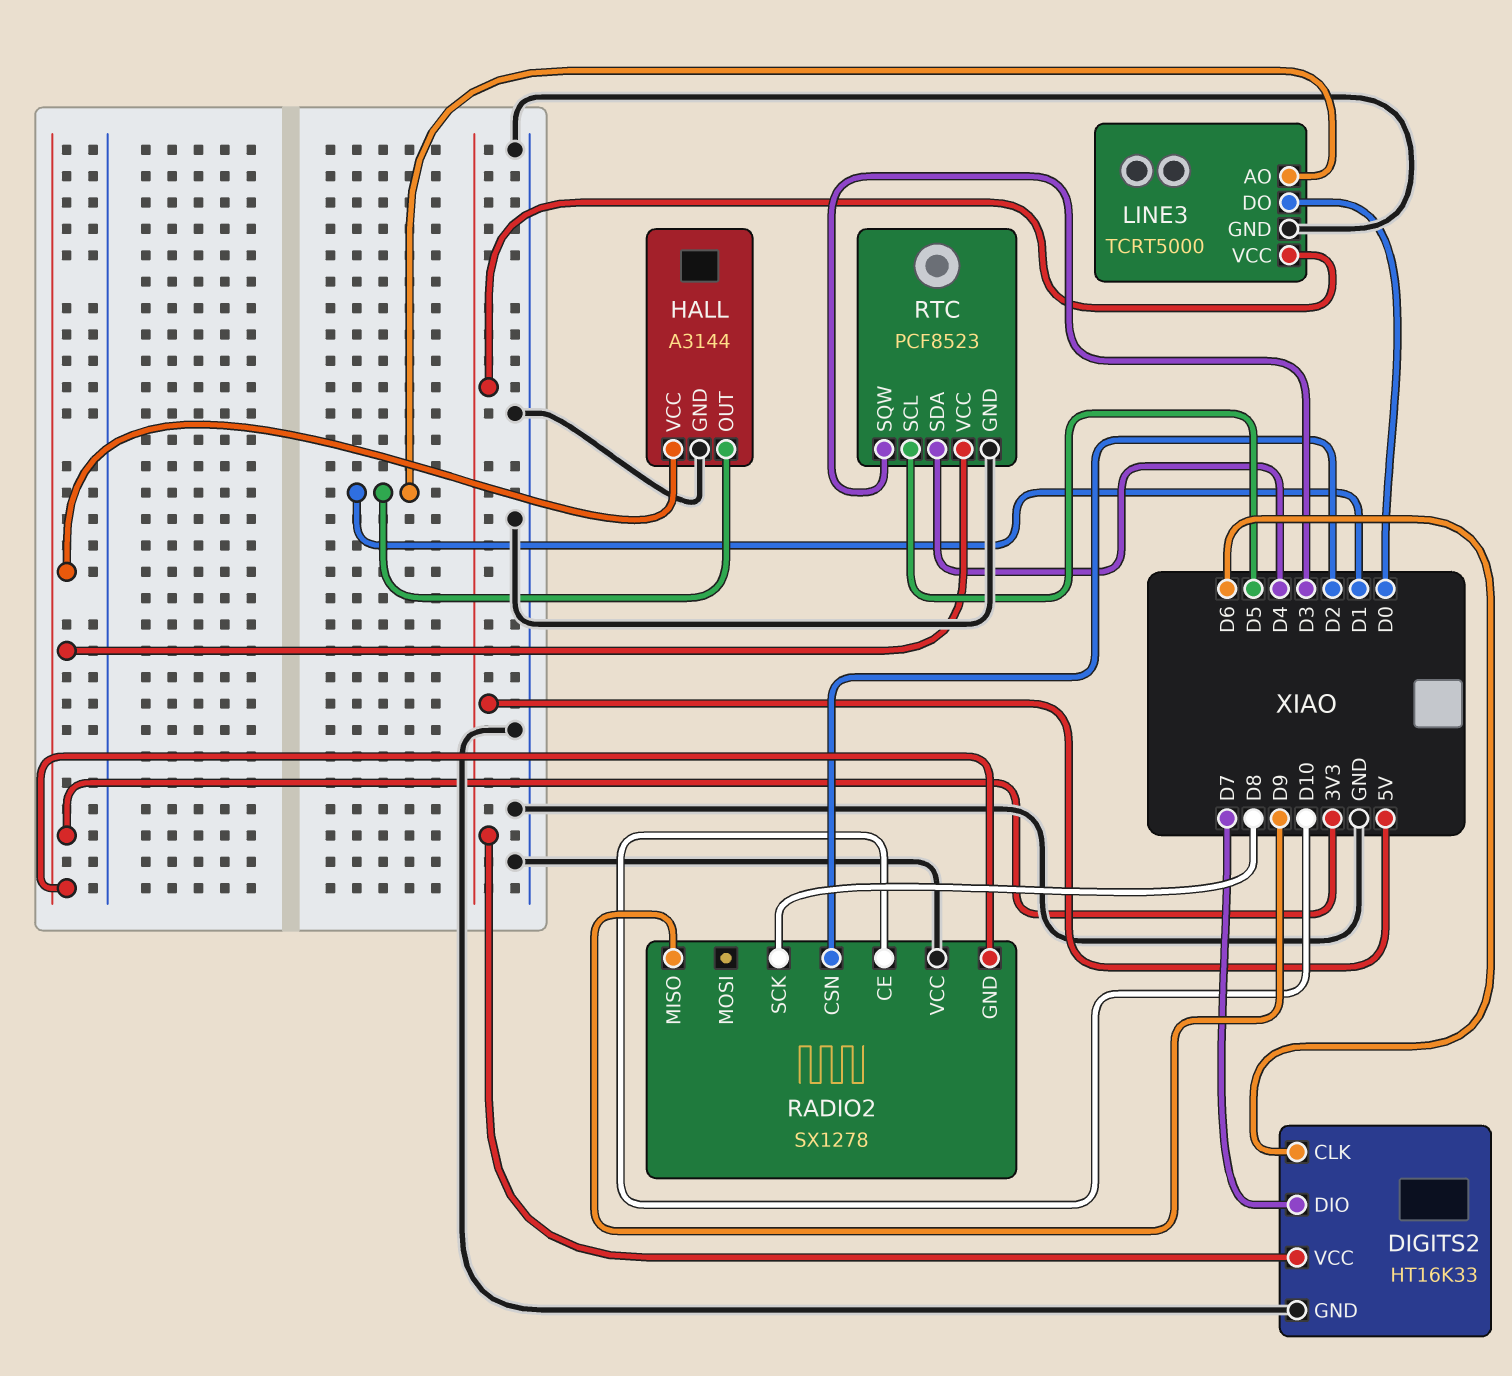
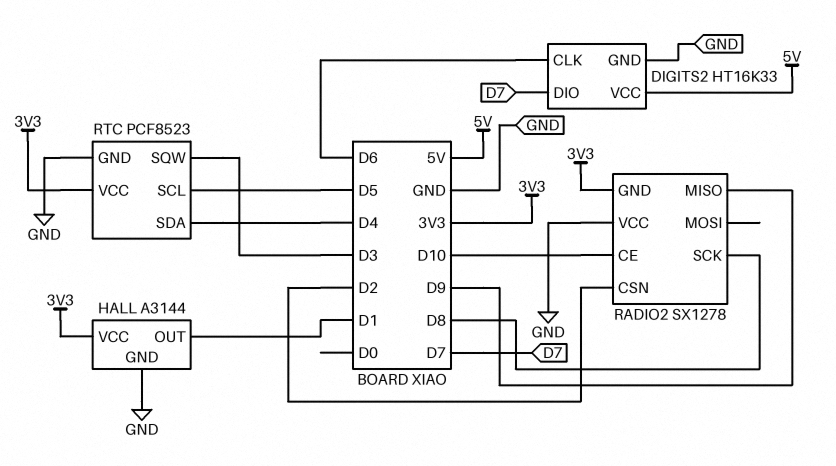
LINE3: TCRT5000 -> none
LINE3 pin AO: D1 -> none
LINE3 pin DO: D0 -> none
LINE3 pin GND: GND -> none
LINE3 pin VCC: 5V -> none

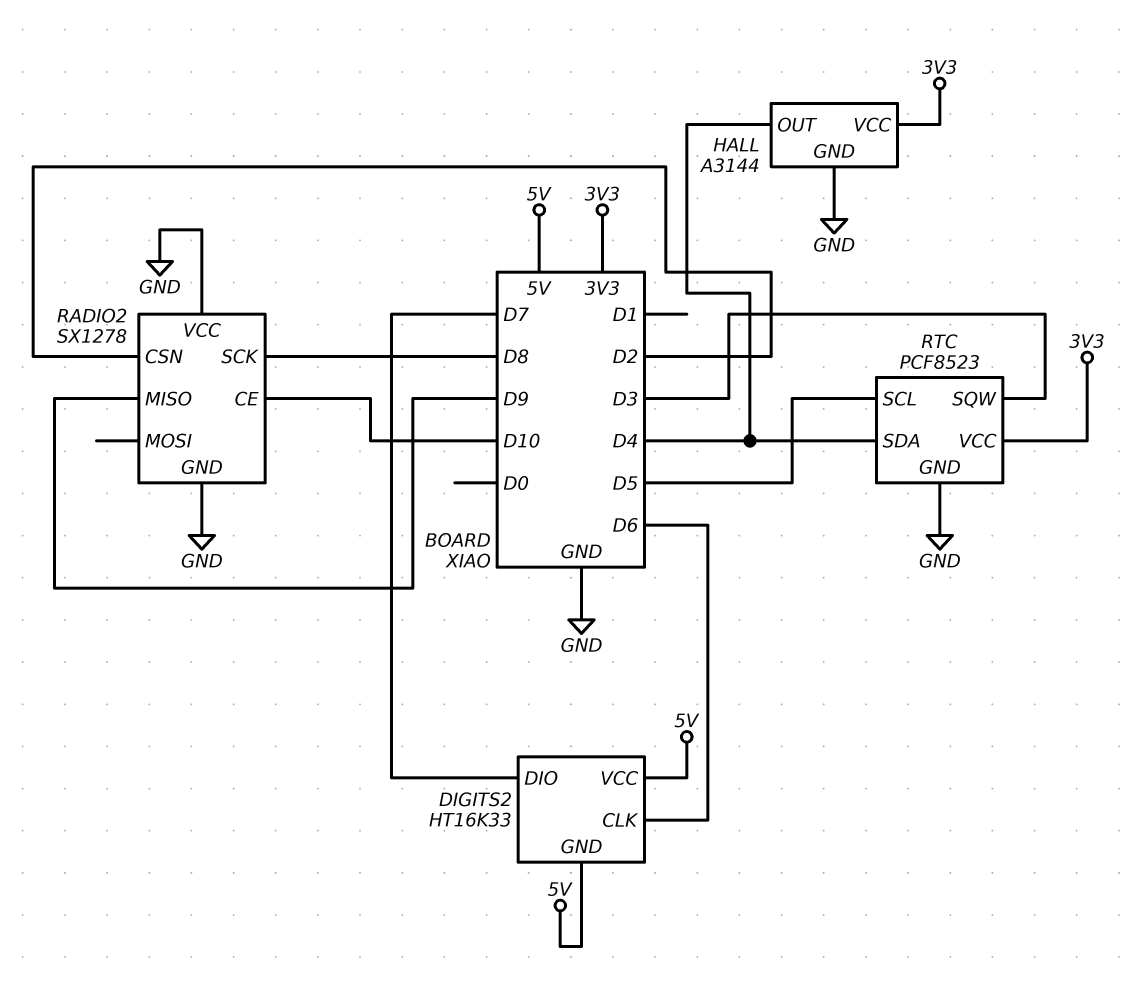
DIGITS2 pin GND: GND -> 5V
HALL pin OUT: D1 -> D4
RADIO2 pin GND: 3V3 -> GND

